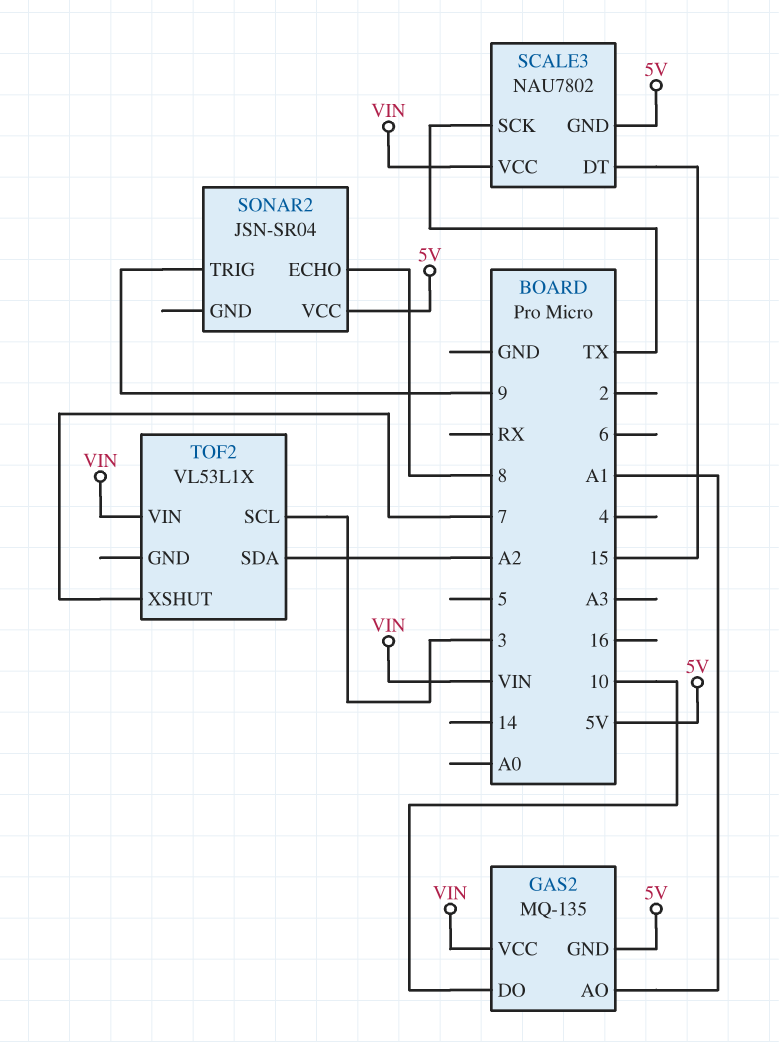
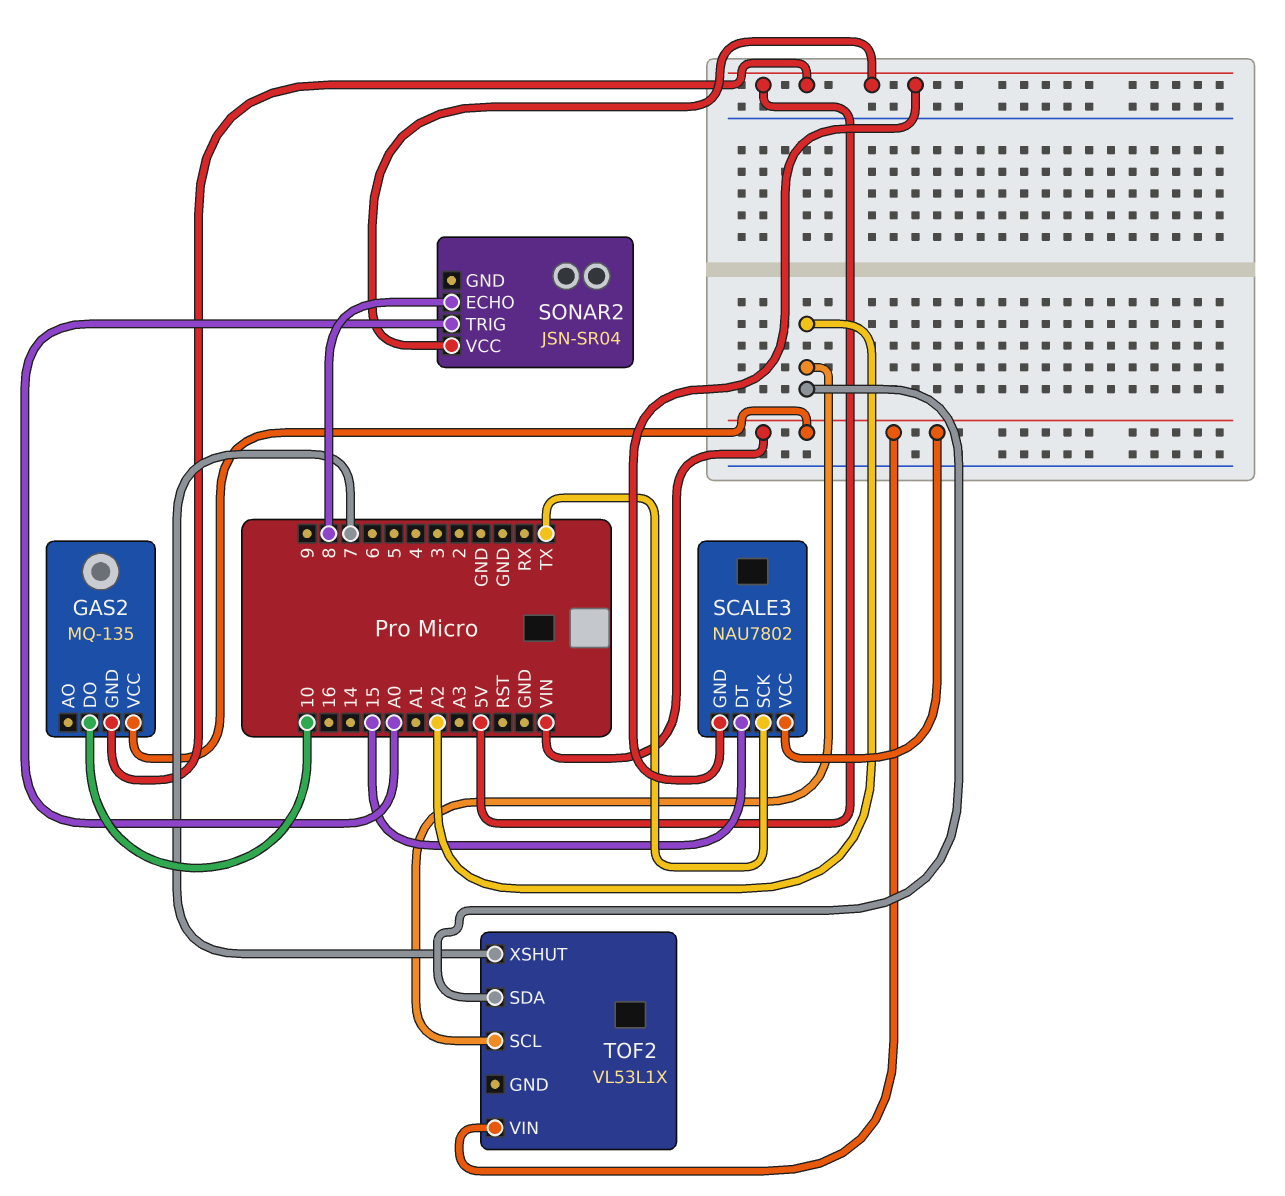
GAS2 pin AO: A1 -> none
SONAR2 pin TRIG: 9 -> A0
TOF2 pin SCL: 3 -> A2

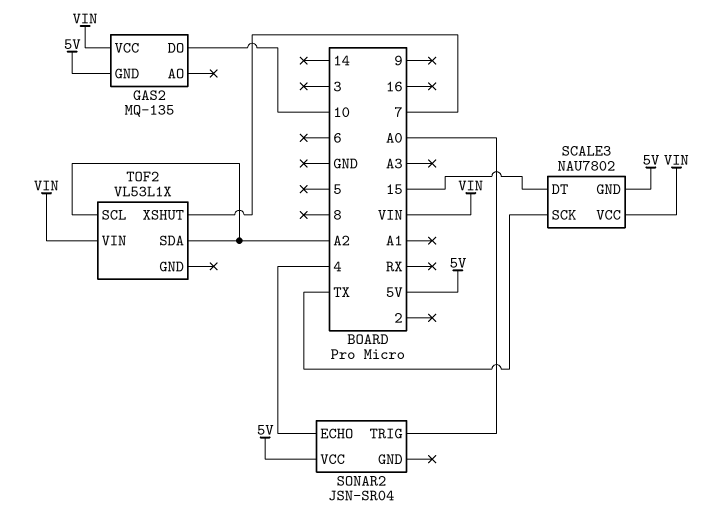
SONAR2 pin ECHO: 8 -> 4

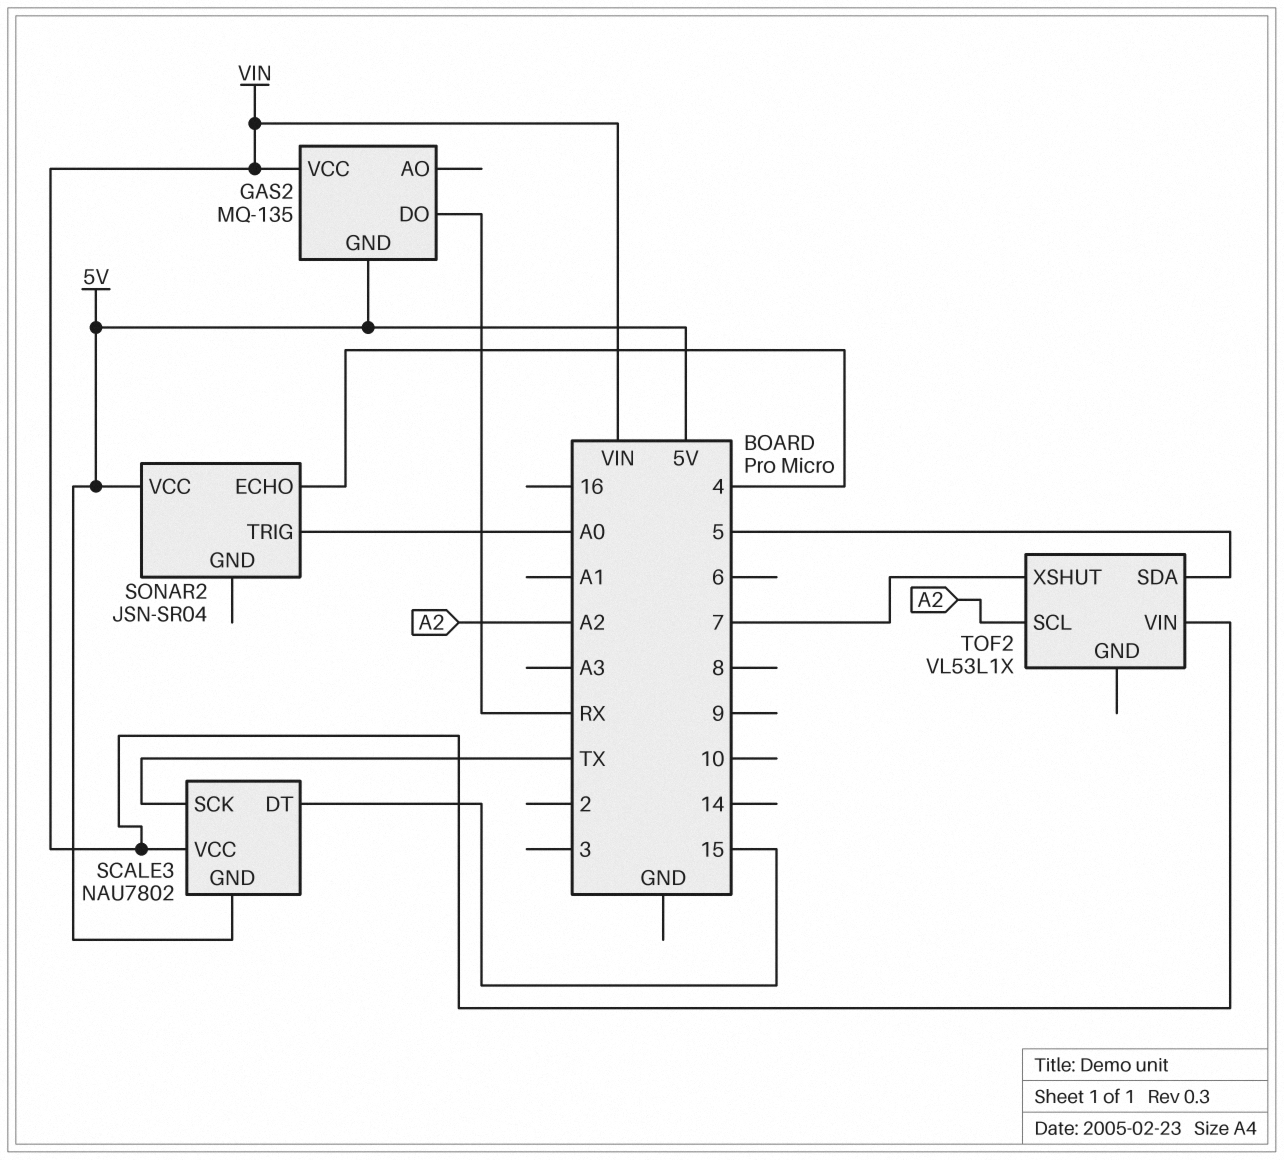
GAS2 pin DO: 10 -> RX
TOF2 pin SDA: A2 -> 5

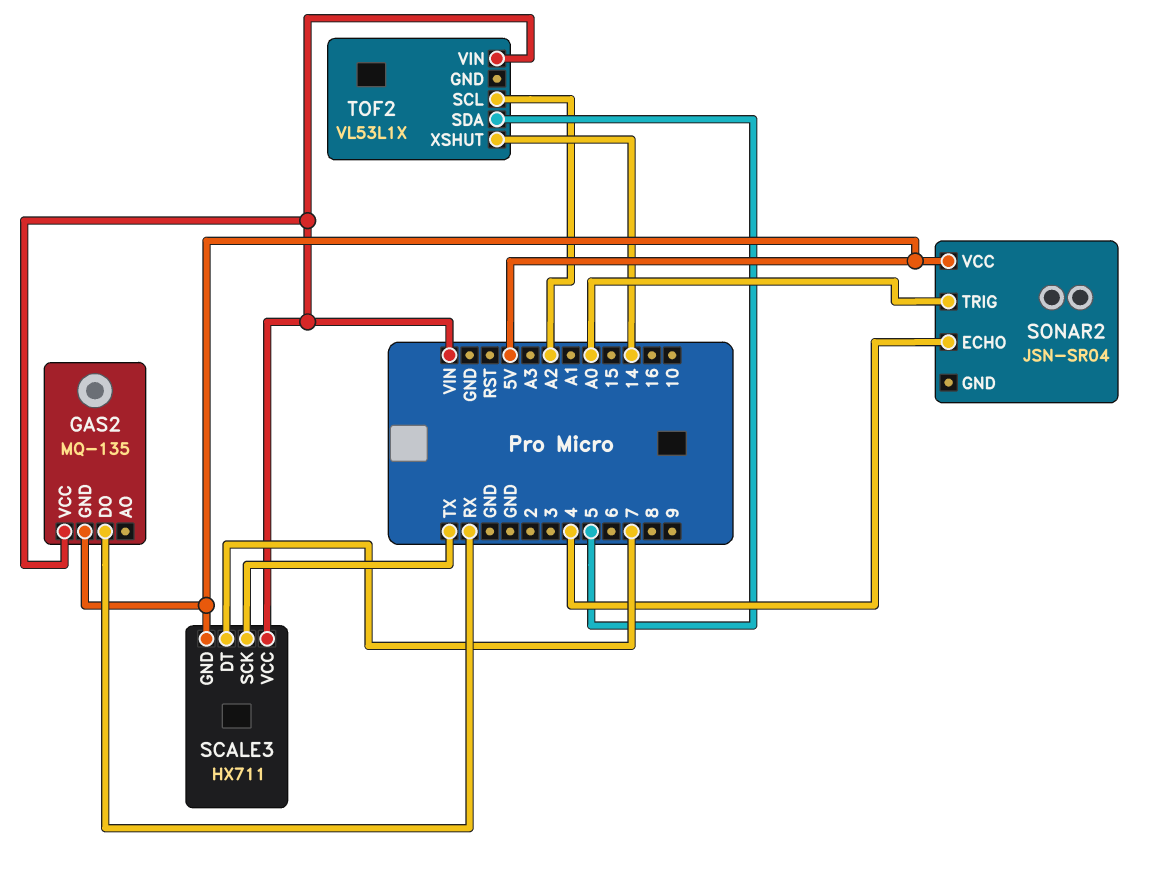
SCALE3: NAU7802 -> HX711
SCALE3 pin DT: 15 -> 7
TOF2 pin XSHUT: 7 -> 14

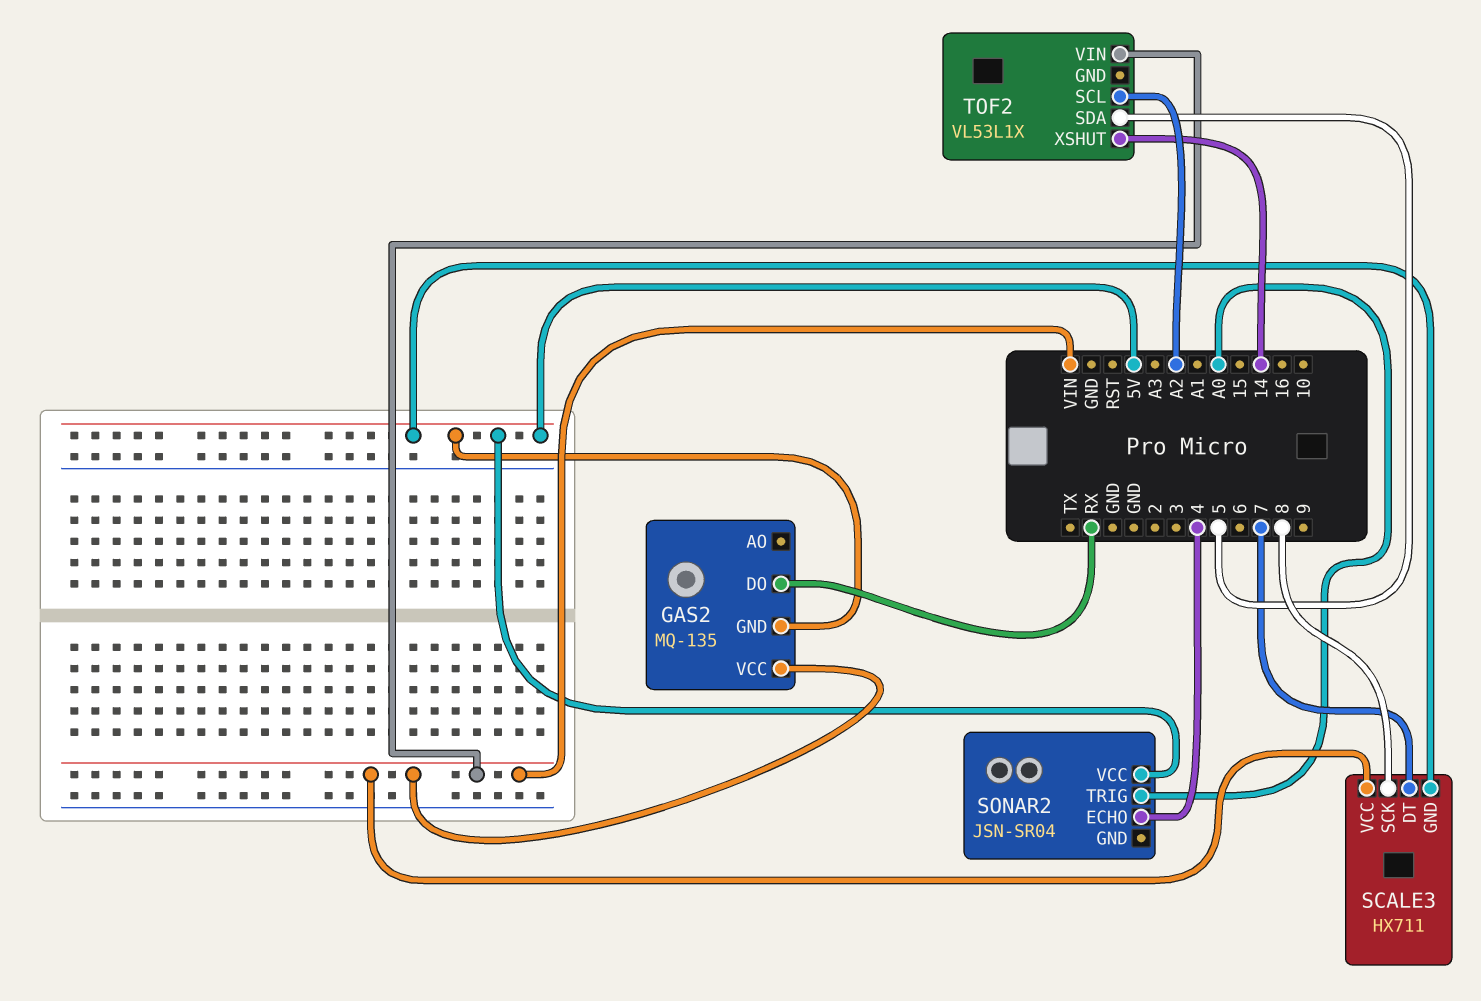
SCALE3 pin SCK: TX -> 8

